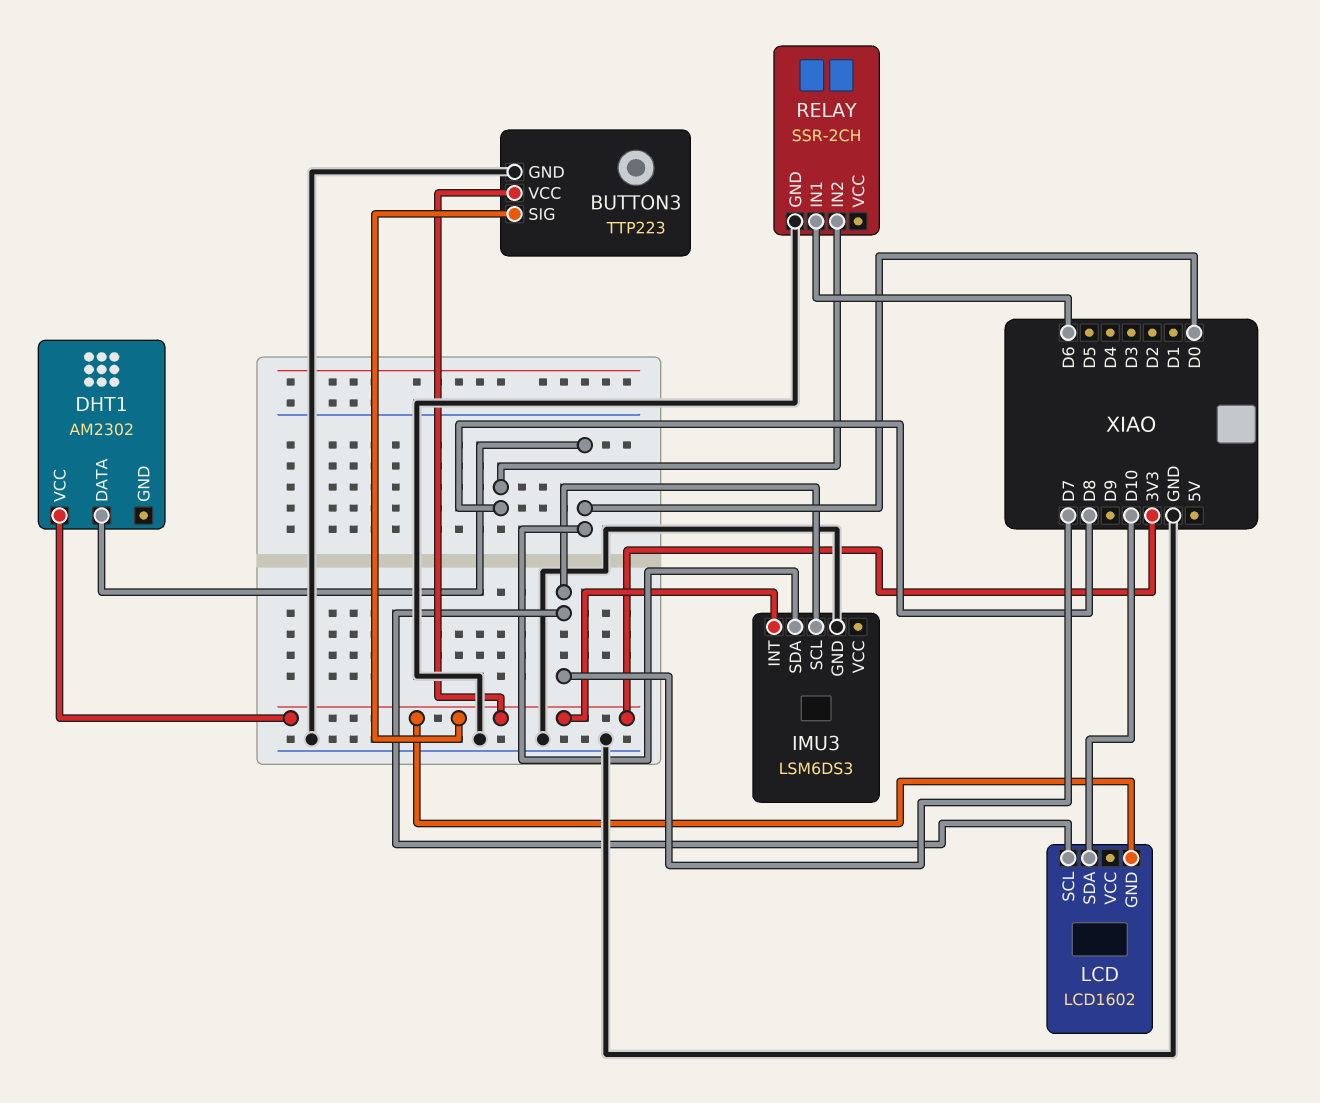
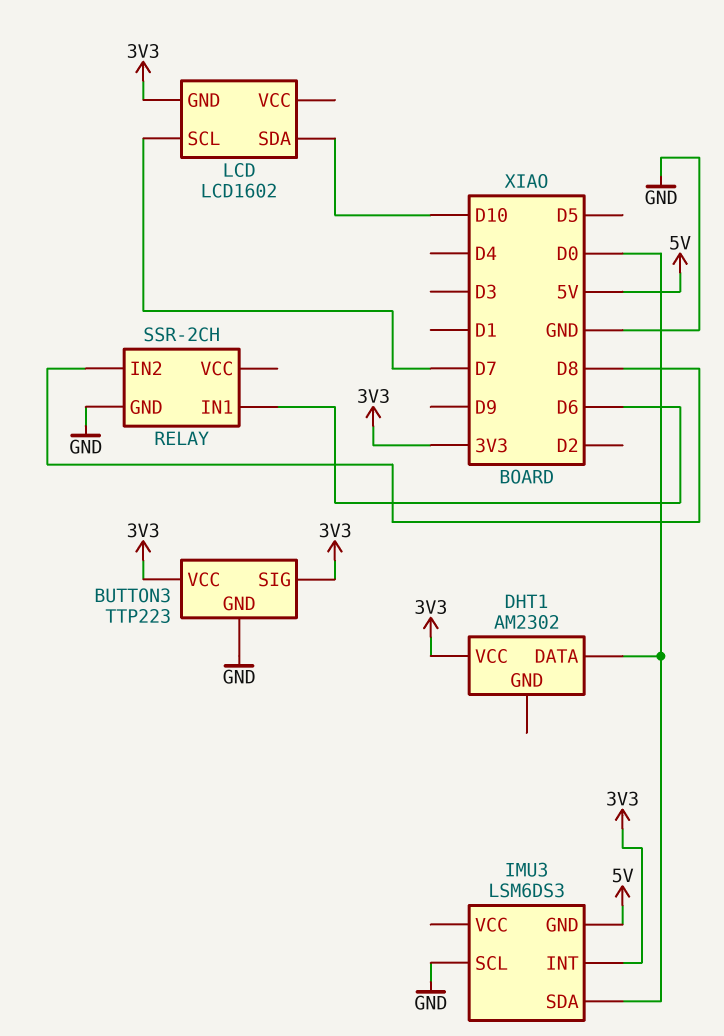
IMU3 pin GND: GND -> 5V
IMU3 pin SCL: D7 -> GND

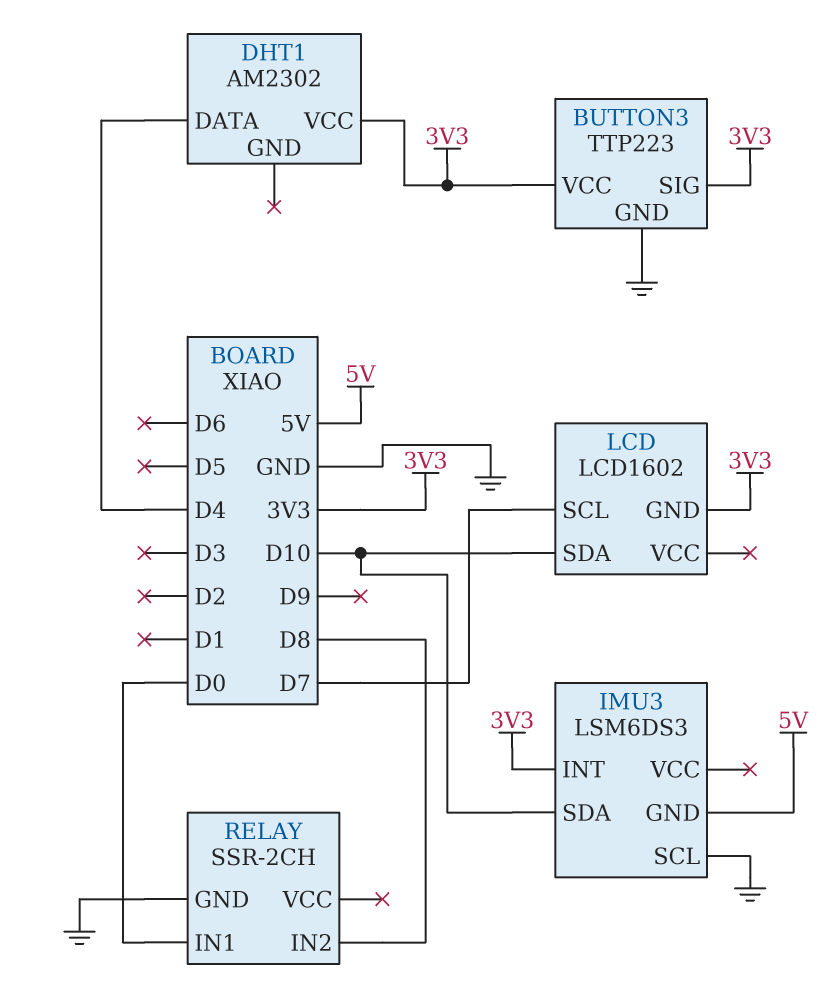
DHT1 pin DATA: D0 -> D4
IMU3 pin SDA: D0 -> D10
RELAY pin IN1: D6 -> D0

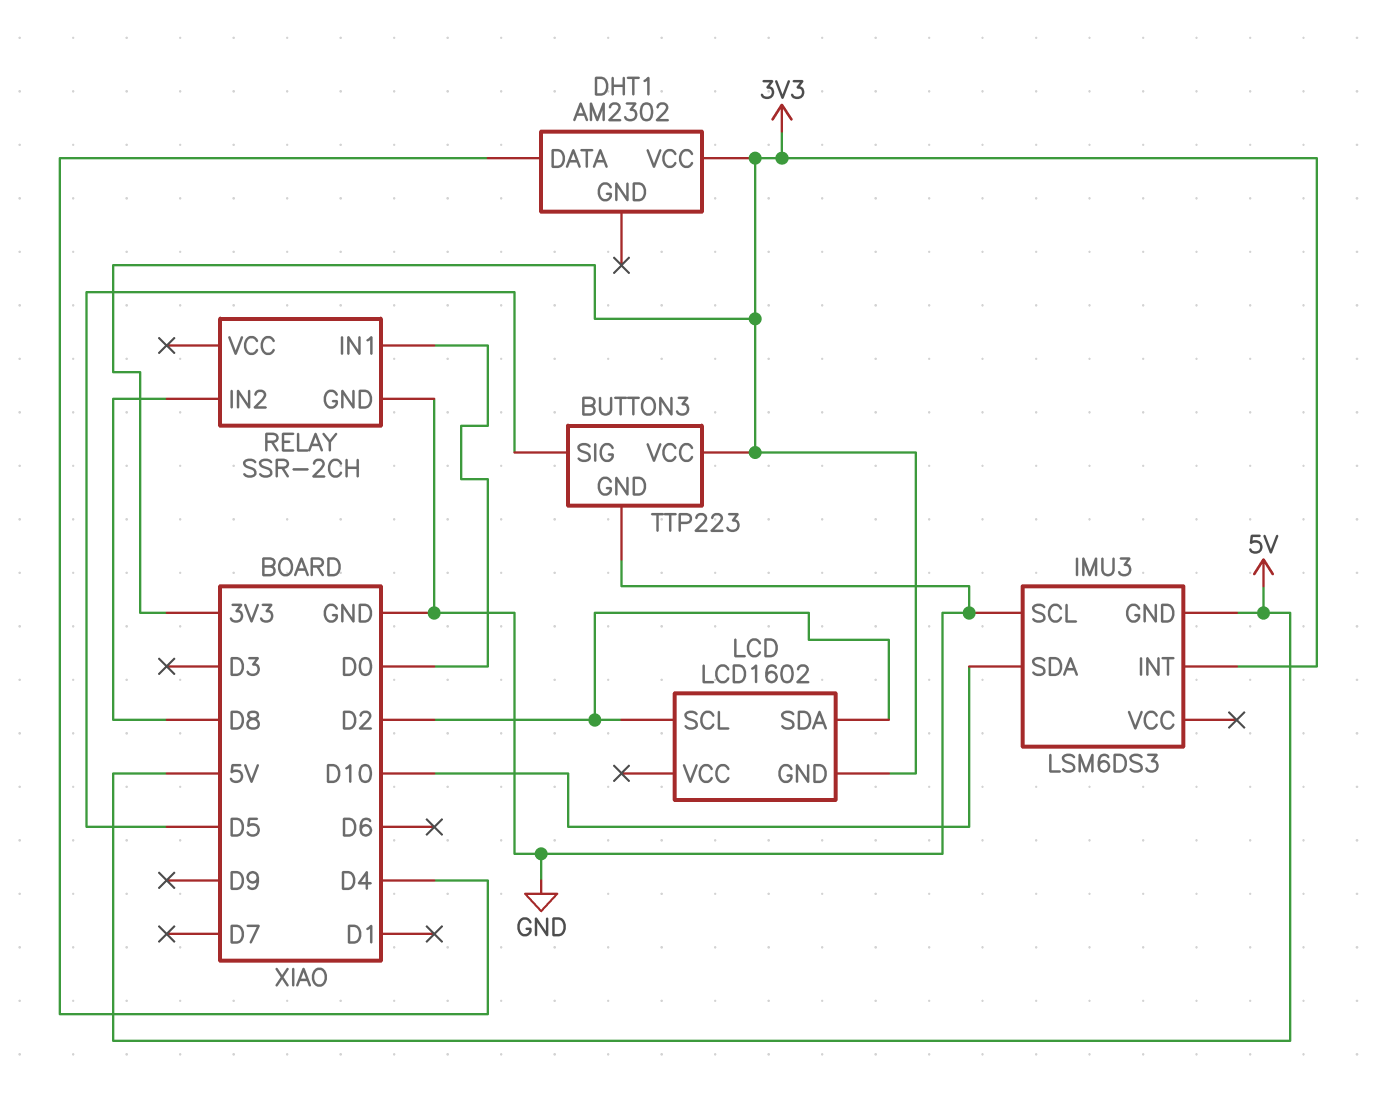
BUTTON3 pin SIG: 3V3 -> D5
LCD pin SCL: D7 -> D2
LCD pin SDA: D10 -> D2

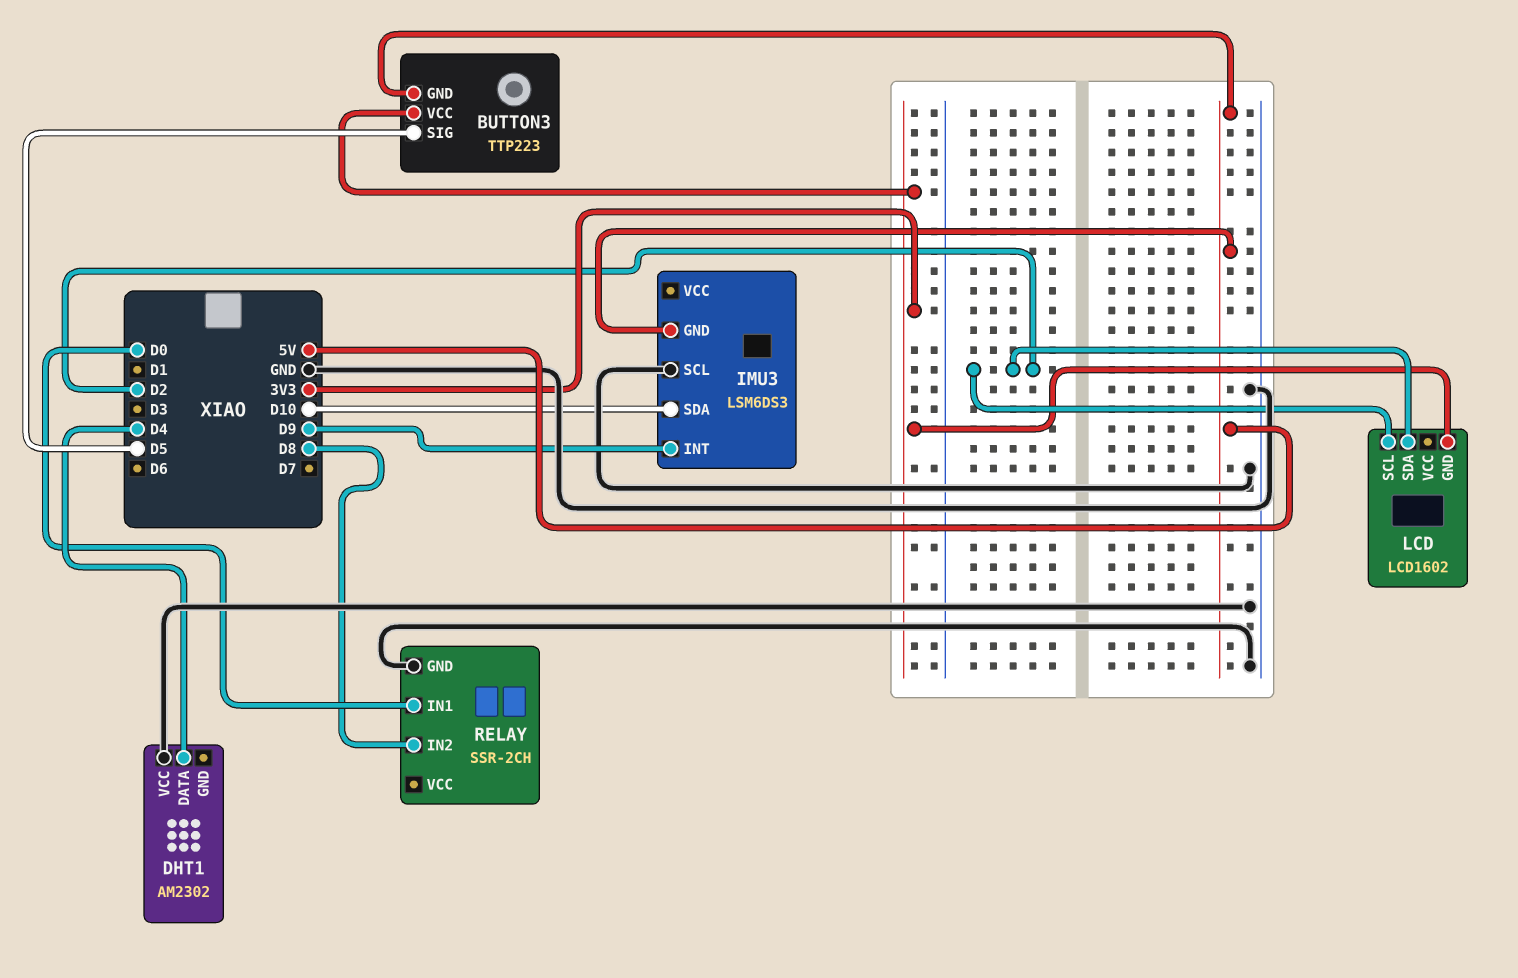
BUTTON3 pin GND: GND -> 5V
DHT1 pin VCC: 3V3 -> GND
IMU3 pin INT: 3V3 -> D9

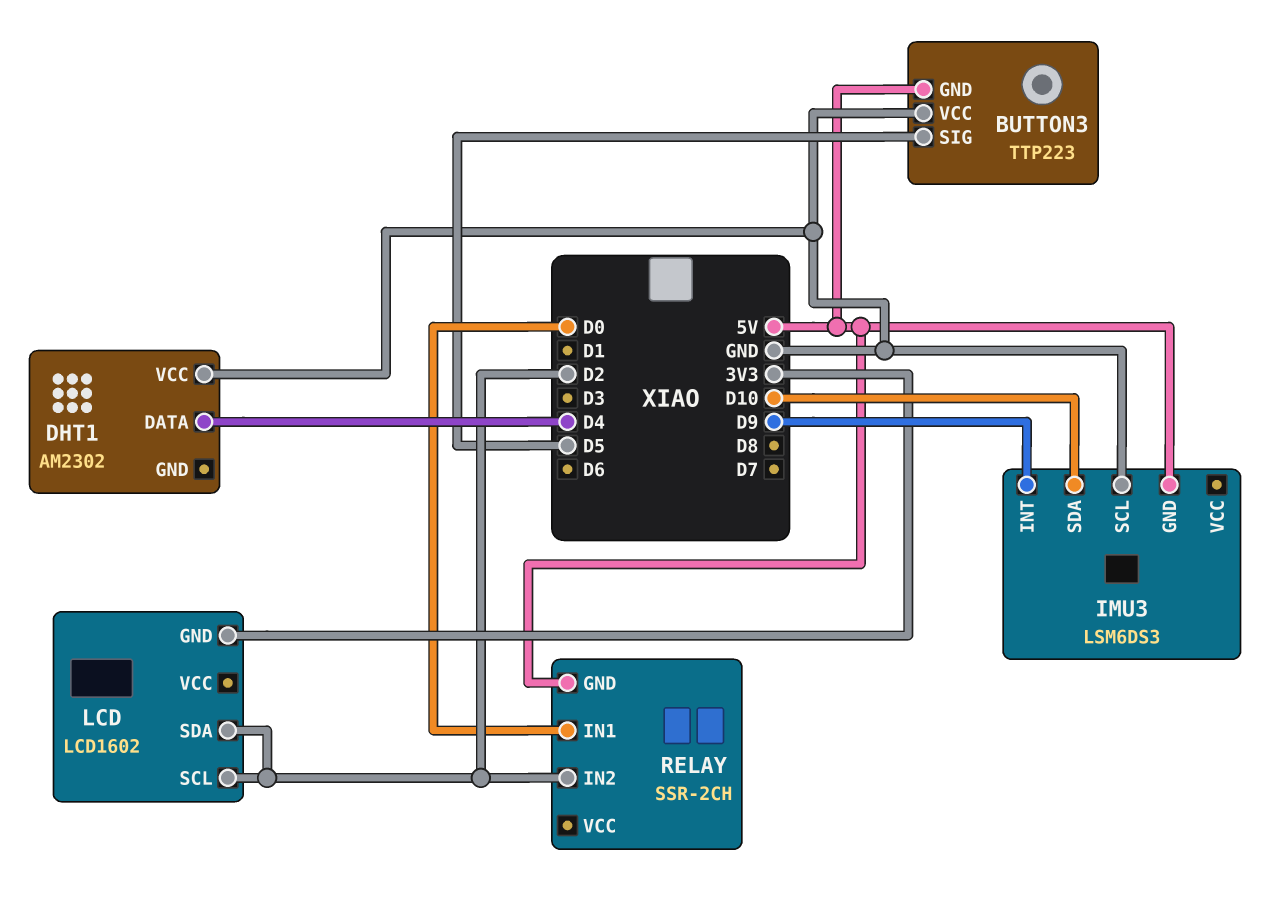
BUTTON3 pin VCC: 3V3 -> GND
RELAY pin GND: GND -> 5V
RELAY pin IN2: D8 -> D2

